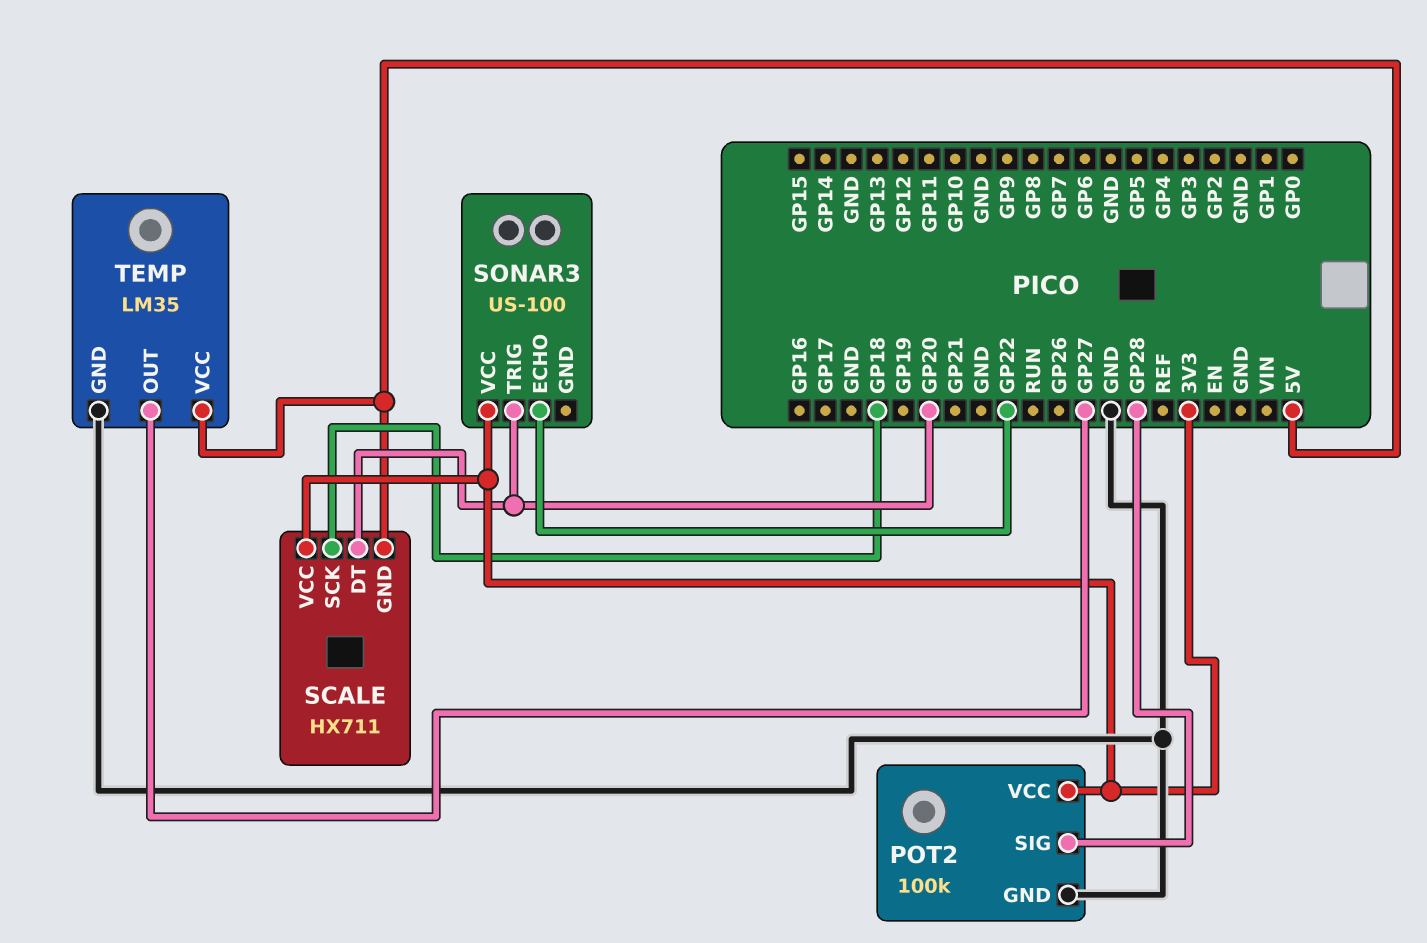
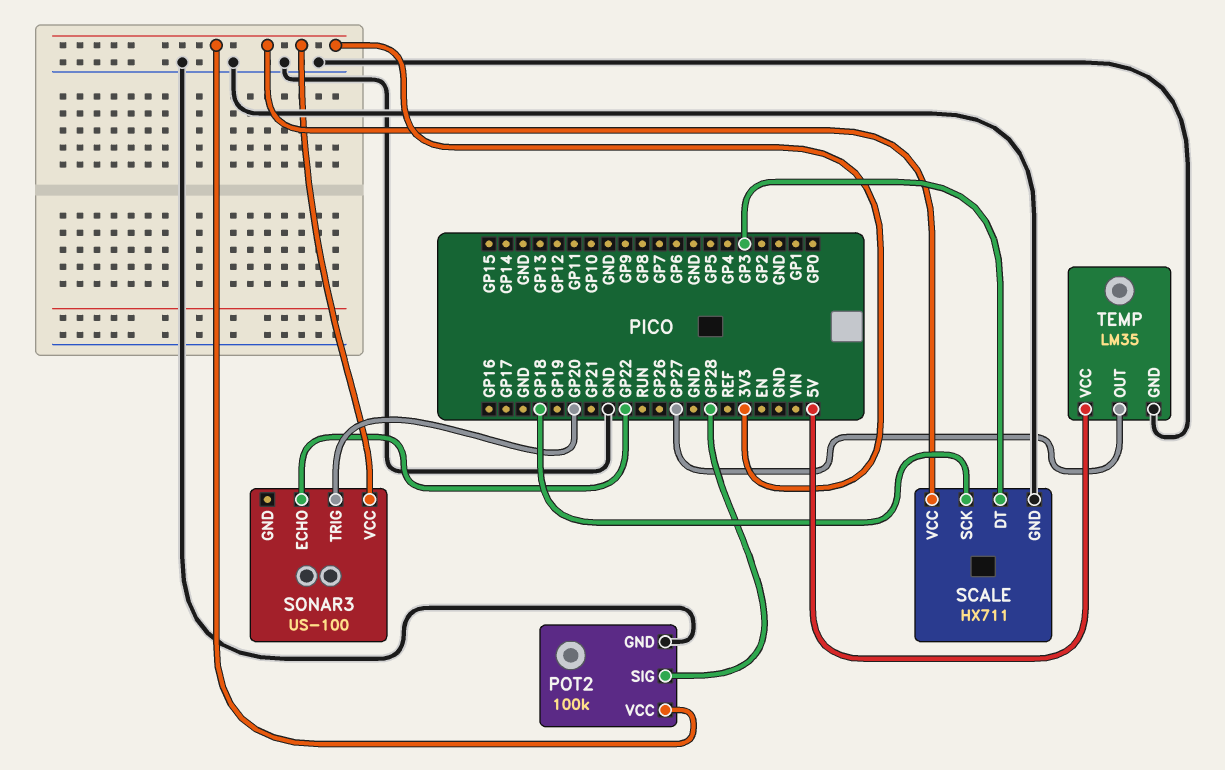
SCALE pin DT: GP20 -> GP3
SCALE pin GND: 5V -> GND

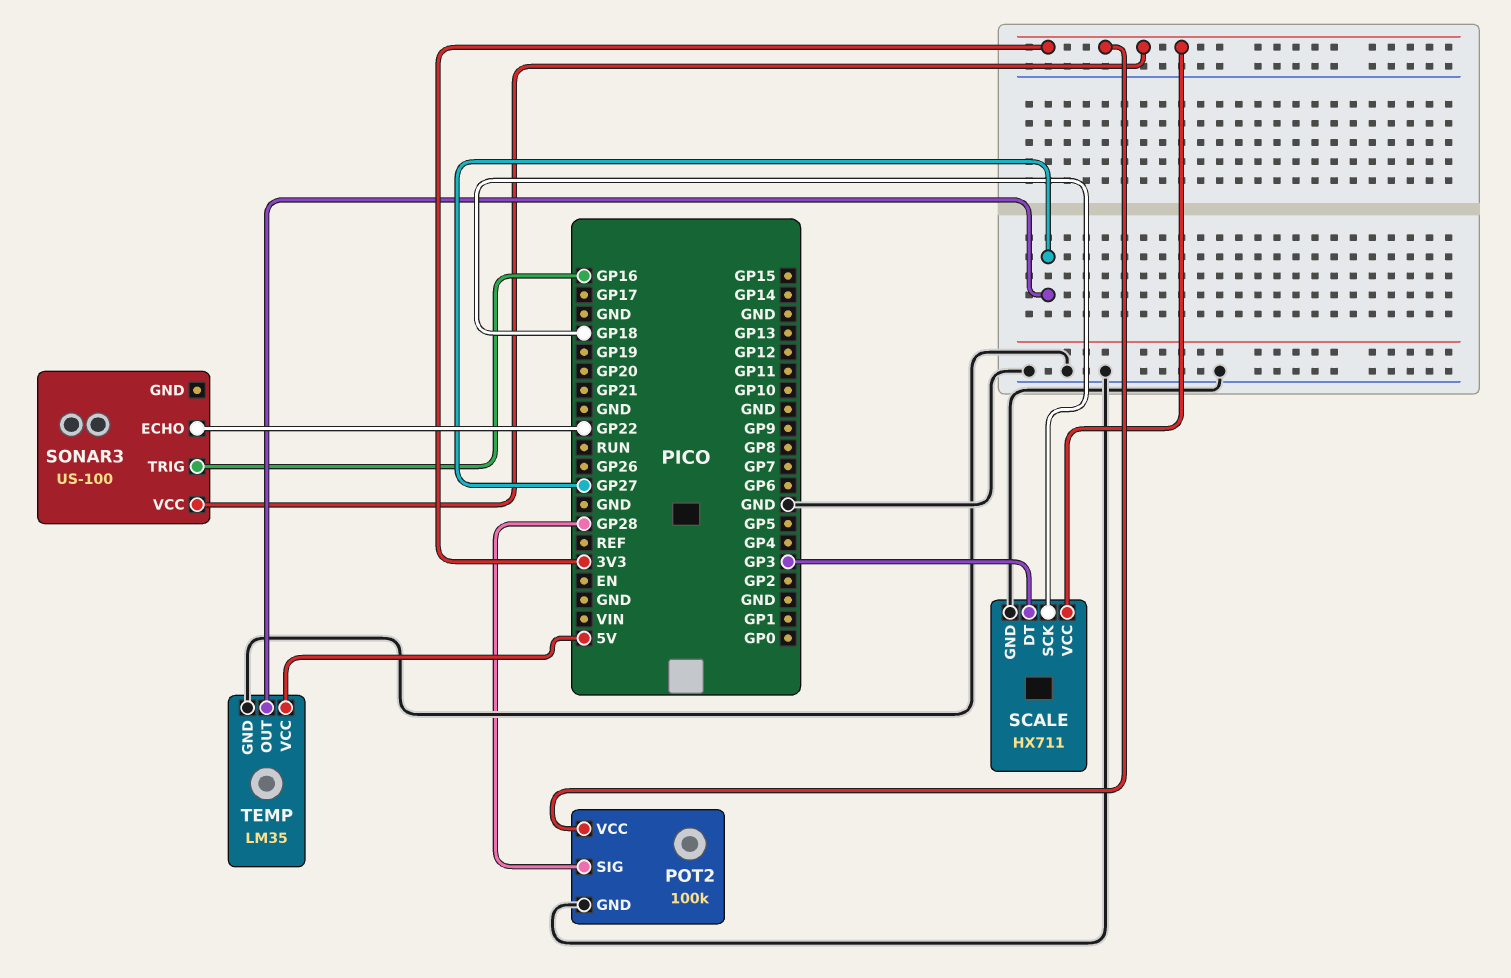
SONAR3 pin TRIG: GP20 -> GP16

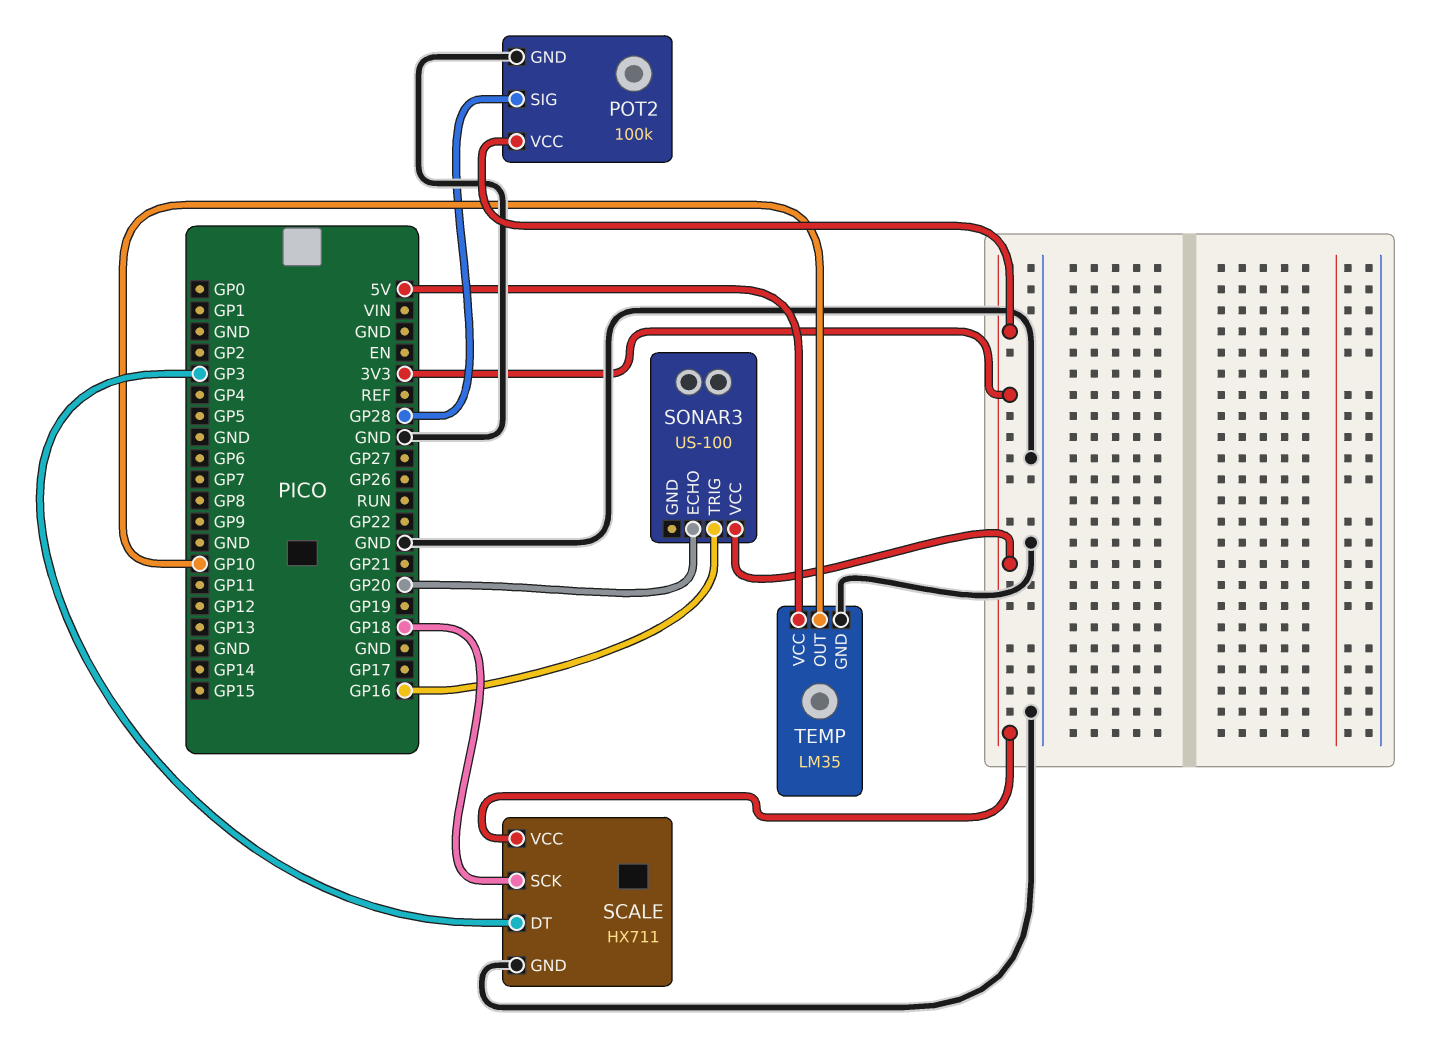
SONAR3 pin ECHO: GP22 -> GP20
TEMP pin OUT: GP27 -> GP10

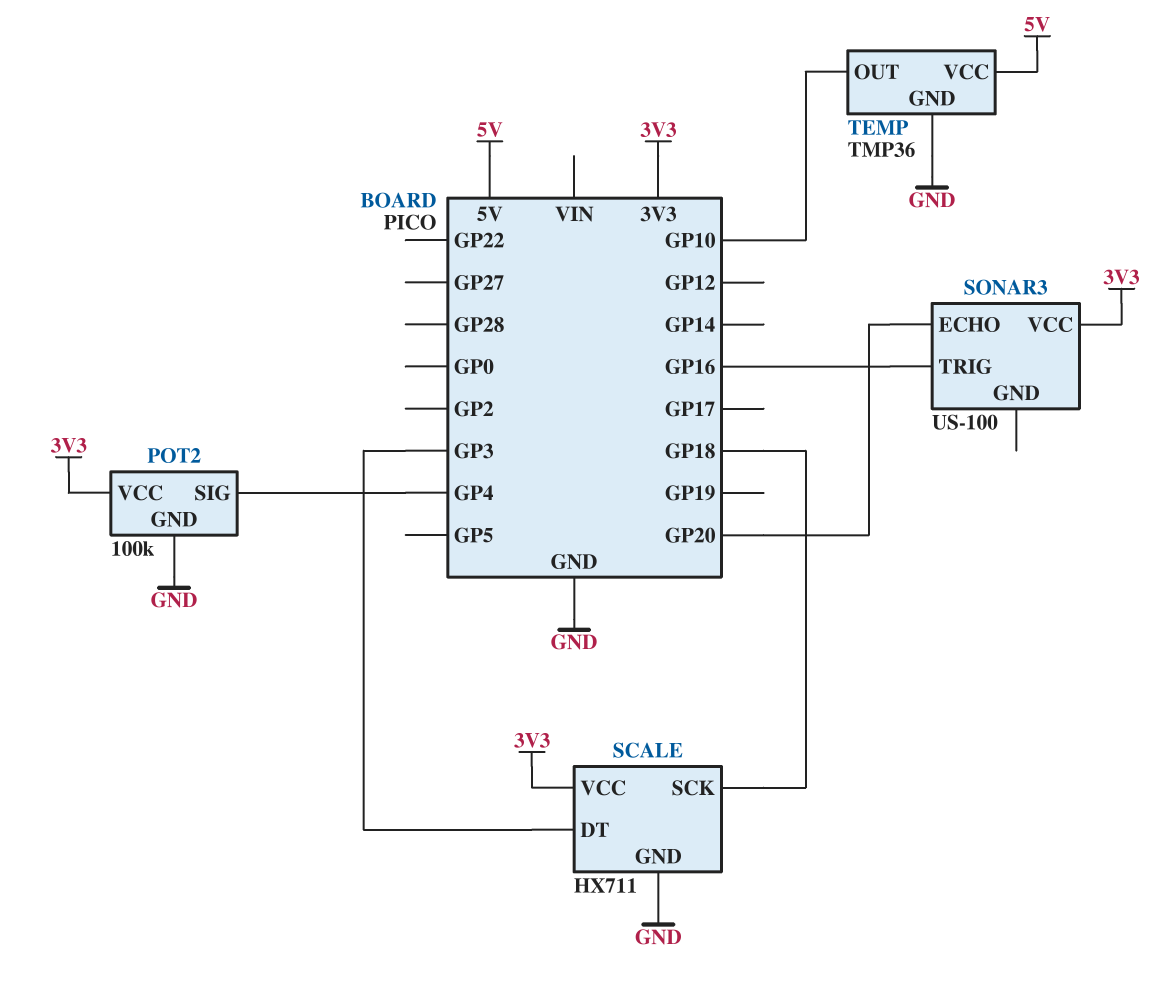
POT2 pin SIG: GP28 -> GP4
TEMP: LM35 -> TMP36

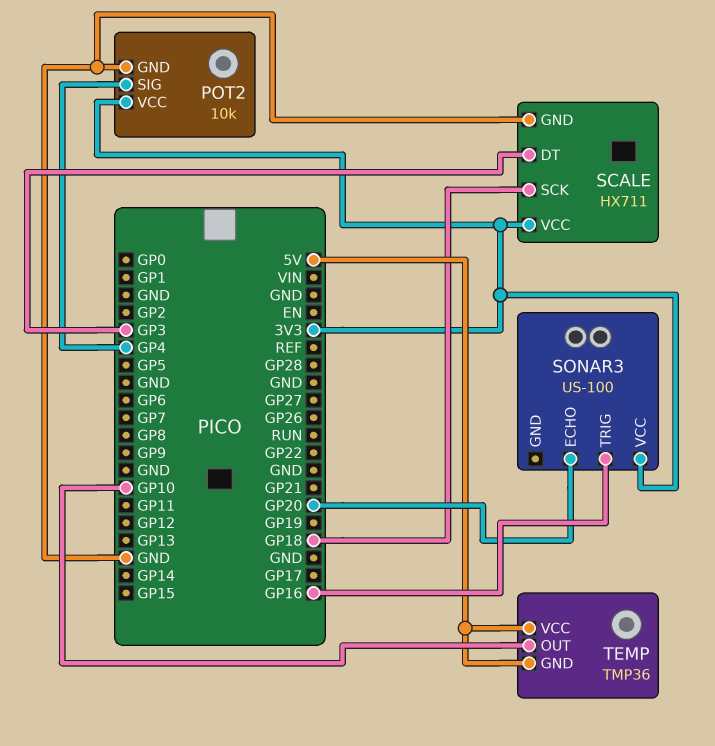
POT2: 100k -> 10k
TEMP pin GND: GND -> 5V

